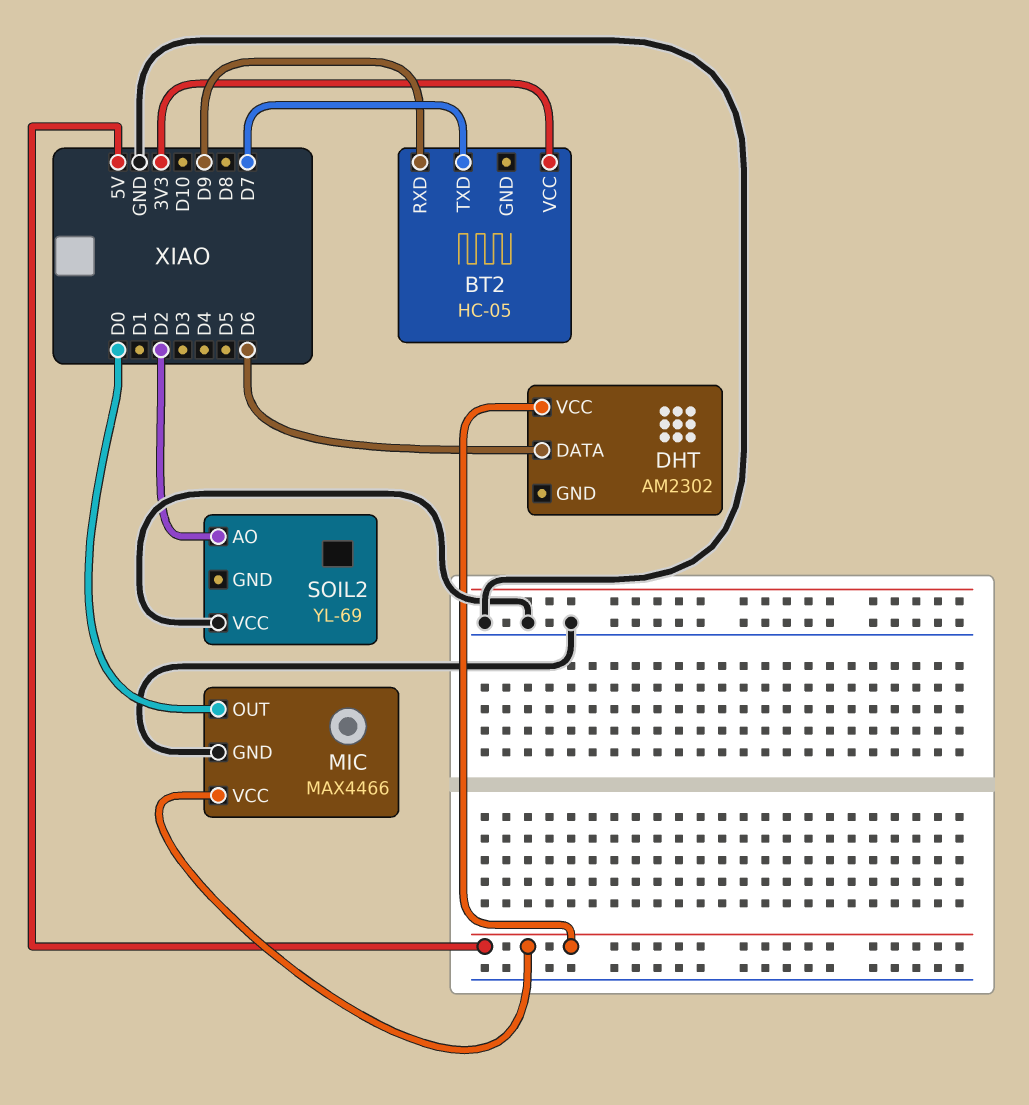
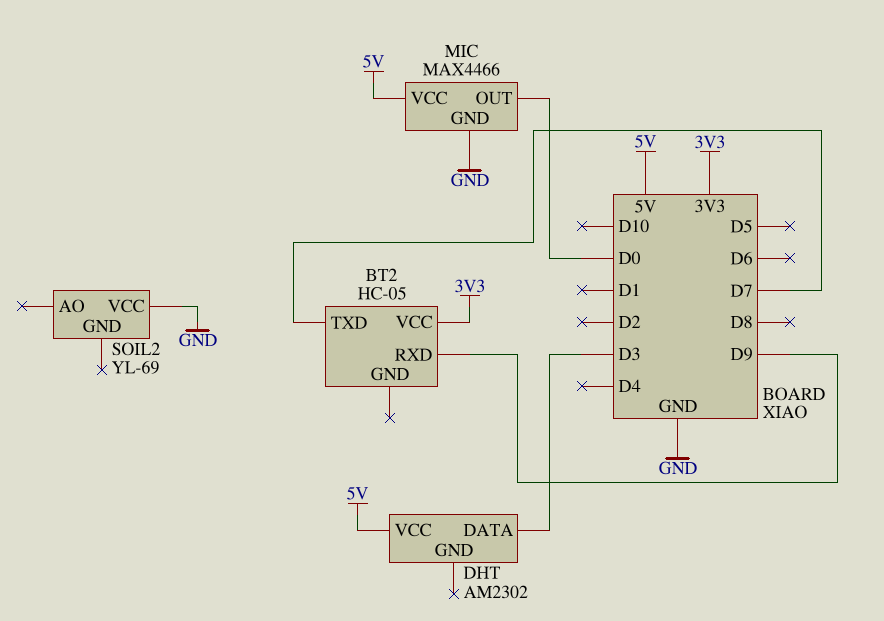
DHT pin DATA: D6 -> D3
SOIL2 pin AO: D2 -> none

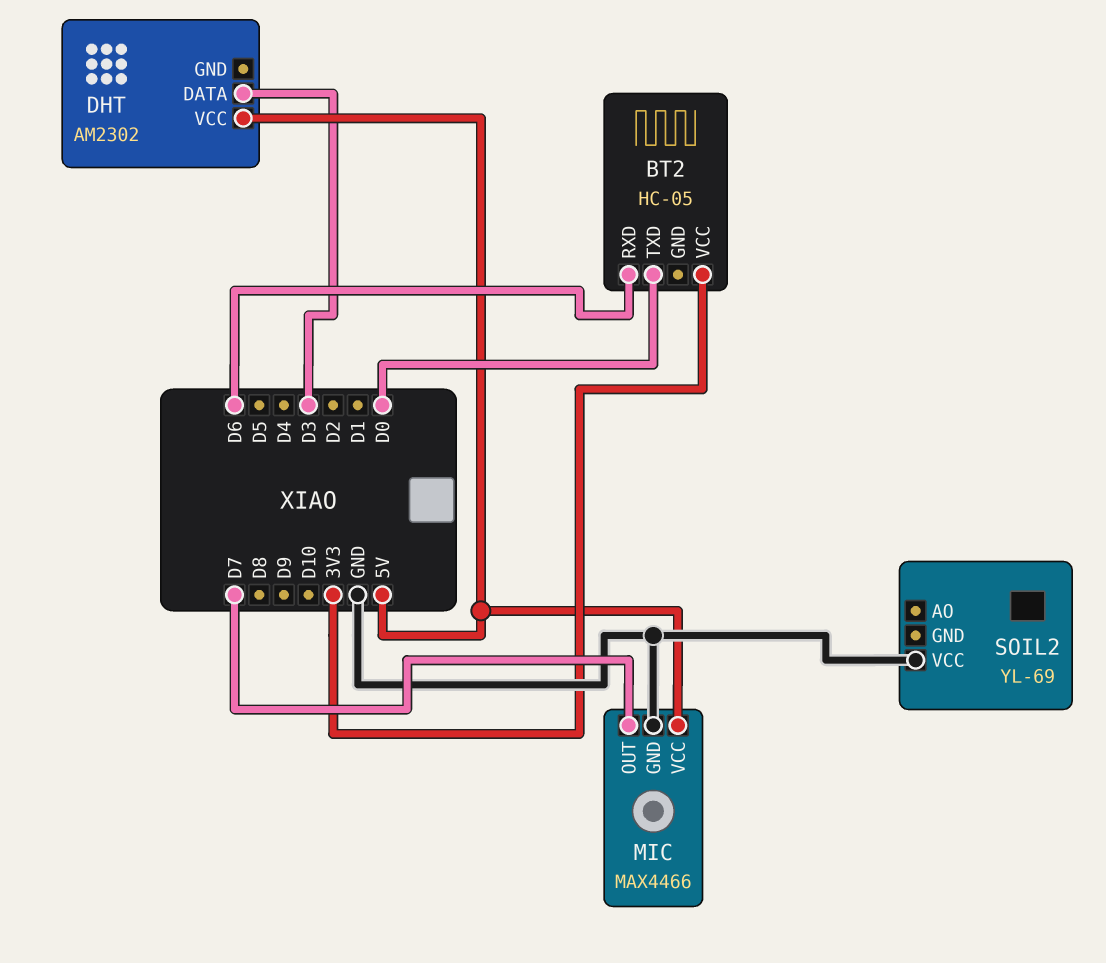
BT2 pin RXD: D9 -> D6
BT2 pin TXD: D7 -> D0
MIC pin OUT: D0 -> D7

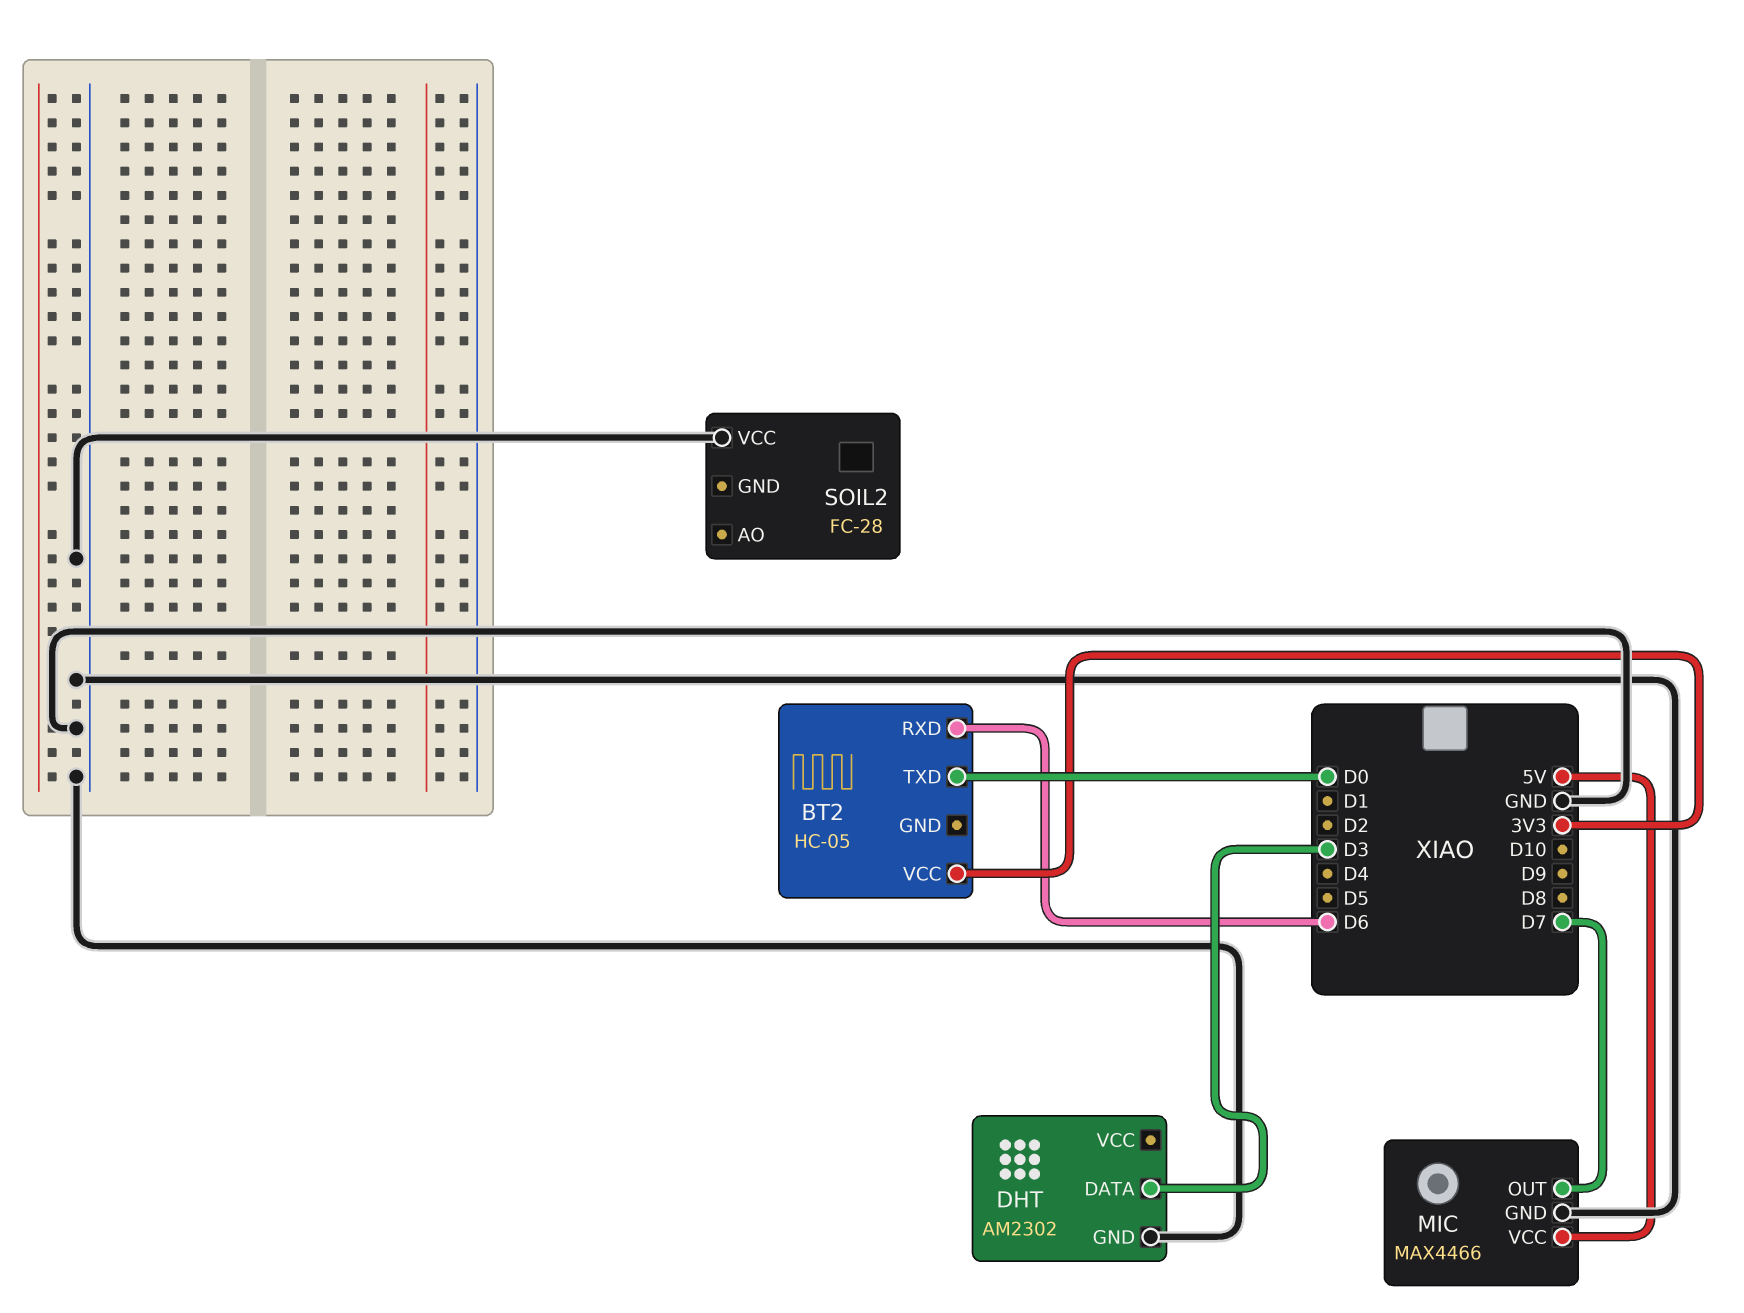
DHT pin GND: none -> GND
DHT pin VCC: 5V -> none
SOIL2: YL-69 -> FC-28

